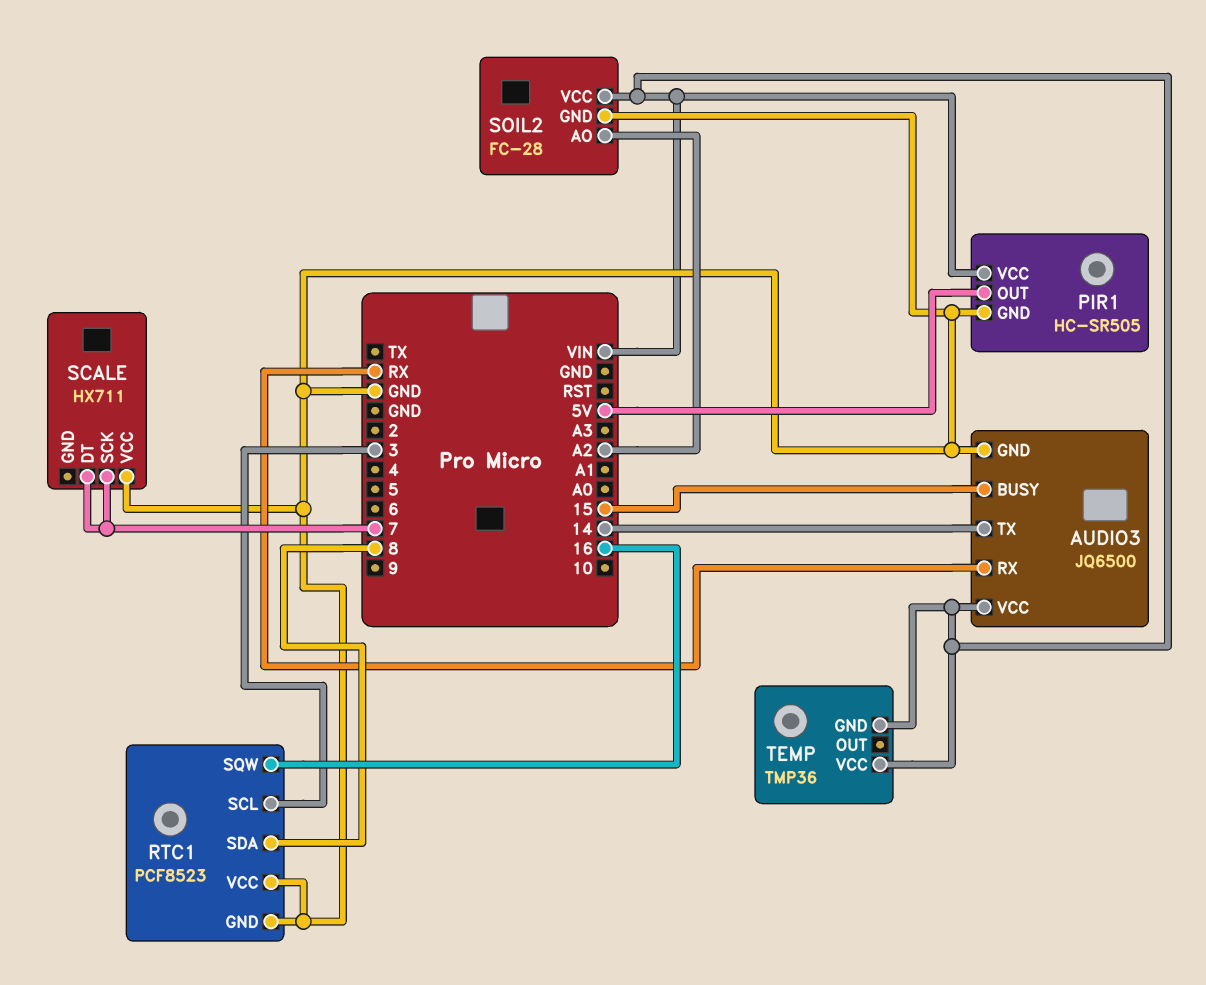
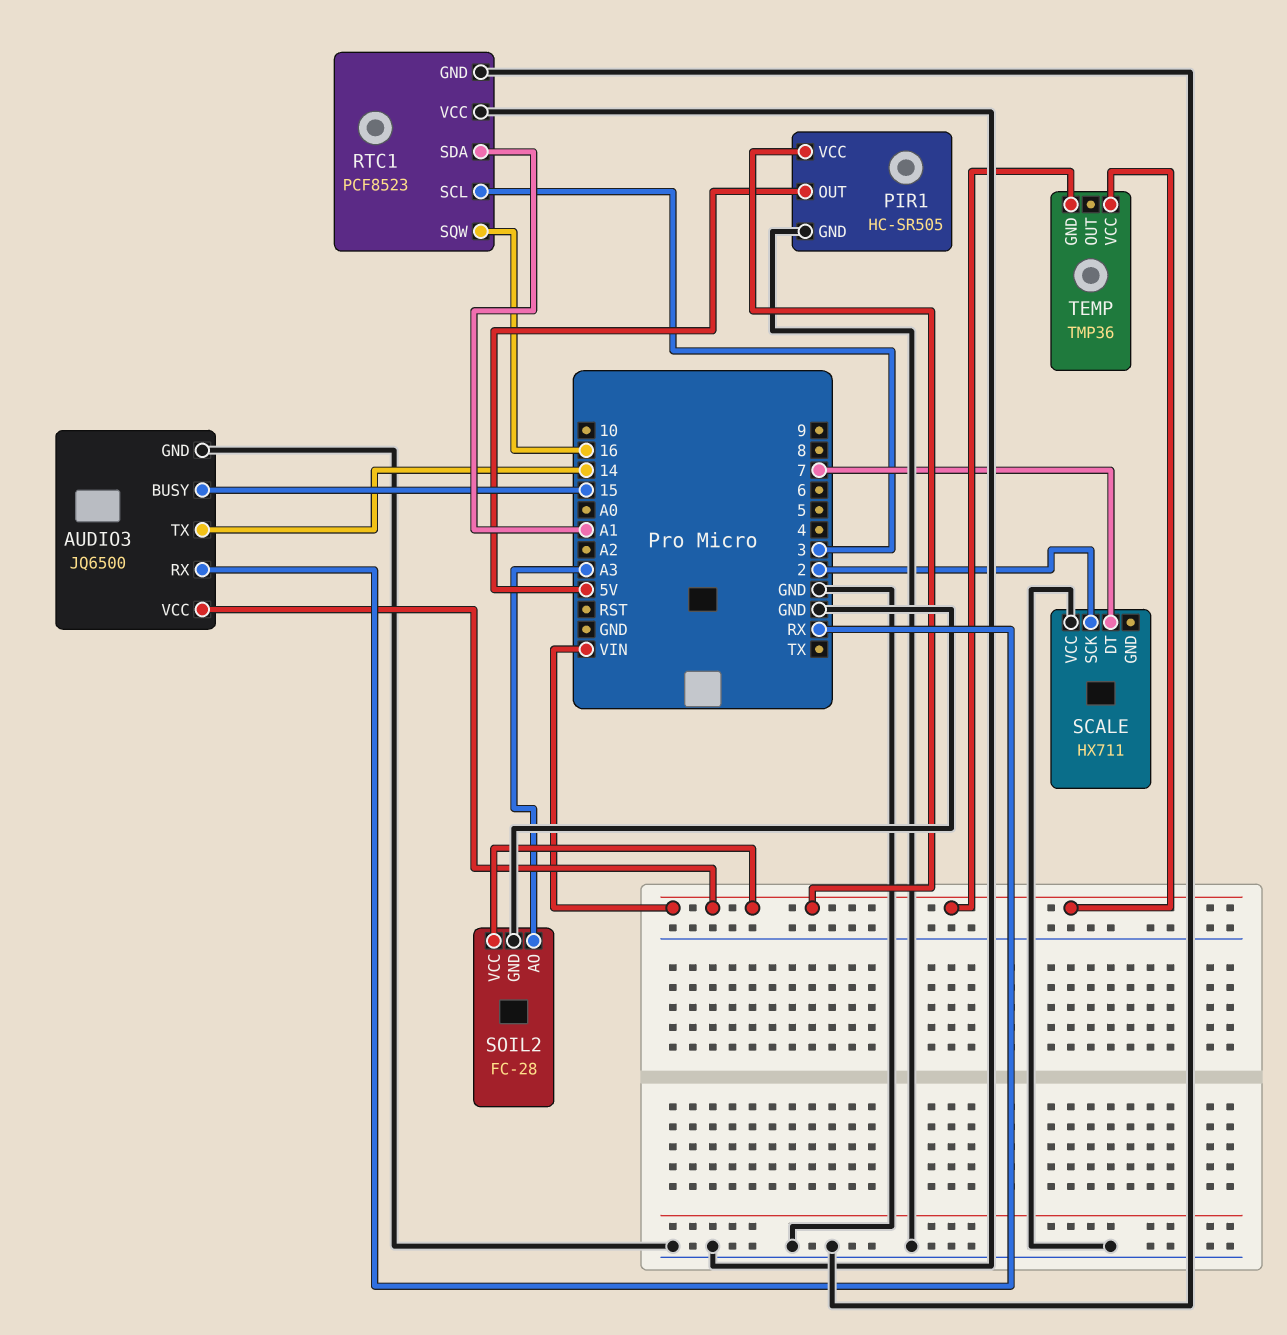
RTC1 pin SDA: 8 -> A1
SCALE pin SCK: 7 -> 2
SOIL2 pin AO: A2 -> A3

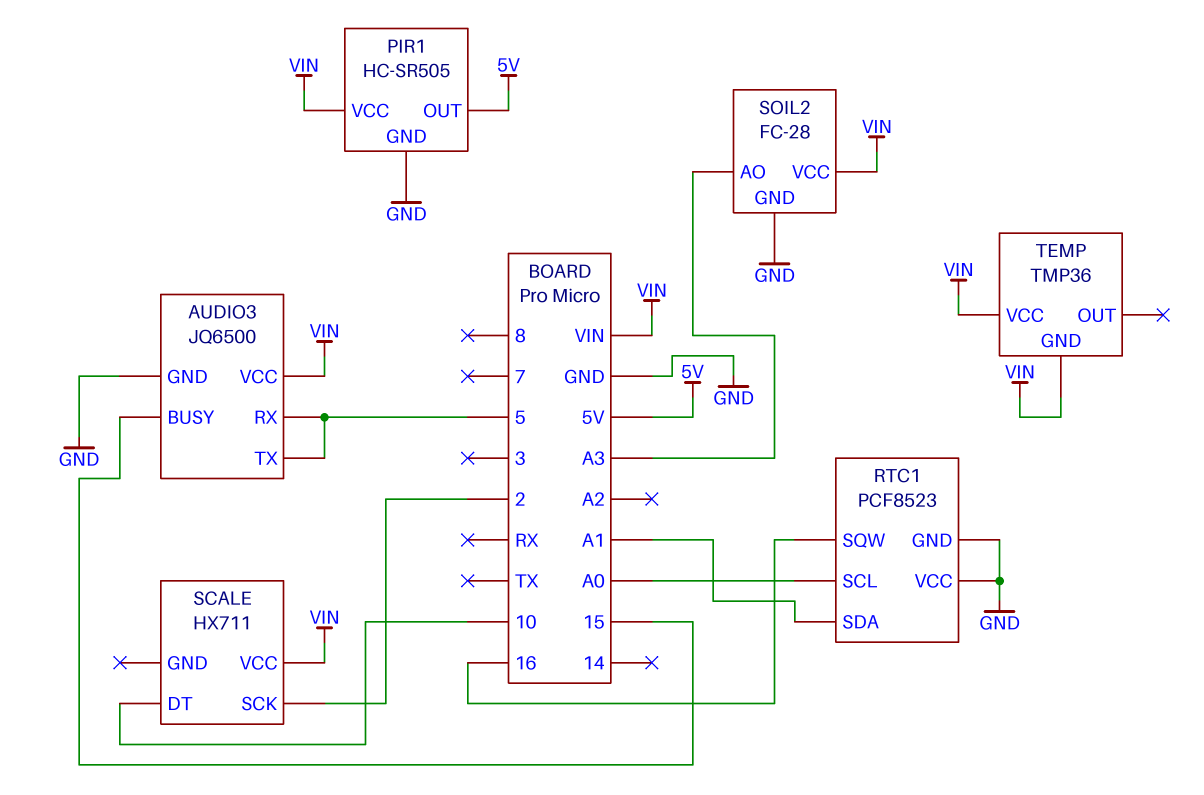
AUDIO3 pin RX: RX -> 5
AUDIO3 pin TX: 14 -> 5
RTC1 pin SCL: 3 -> A0
SCALE pin DT: 7 -> 10
SCALE pin VCC: GND -> VIN

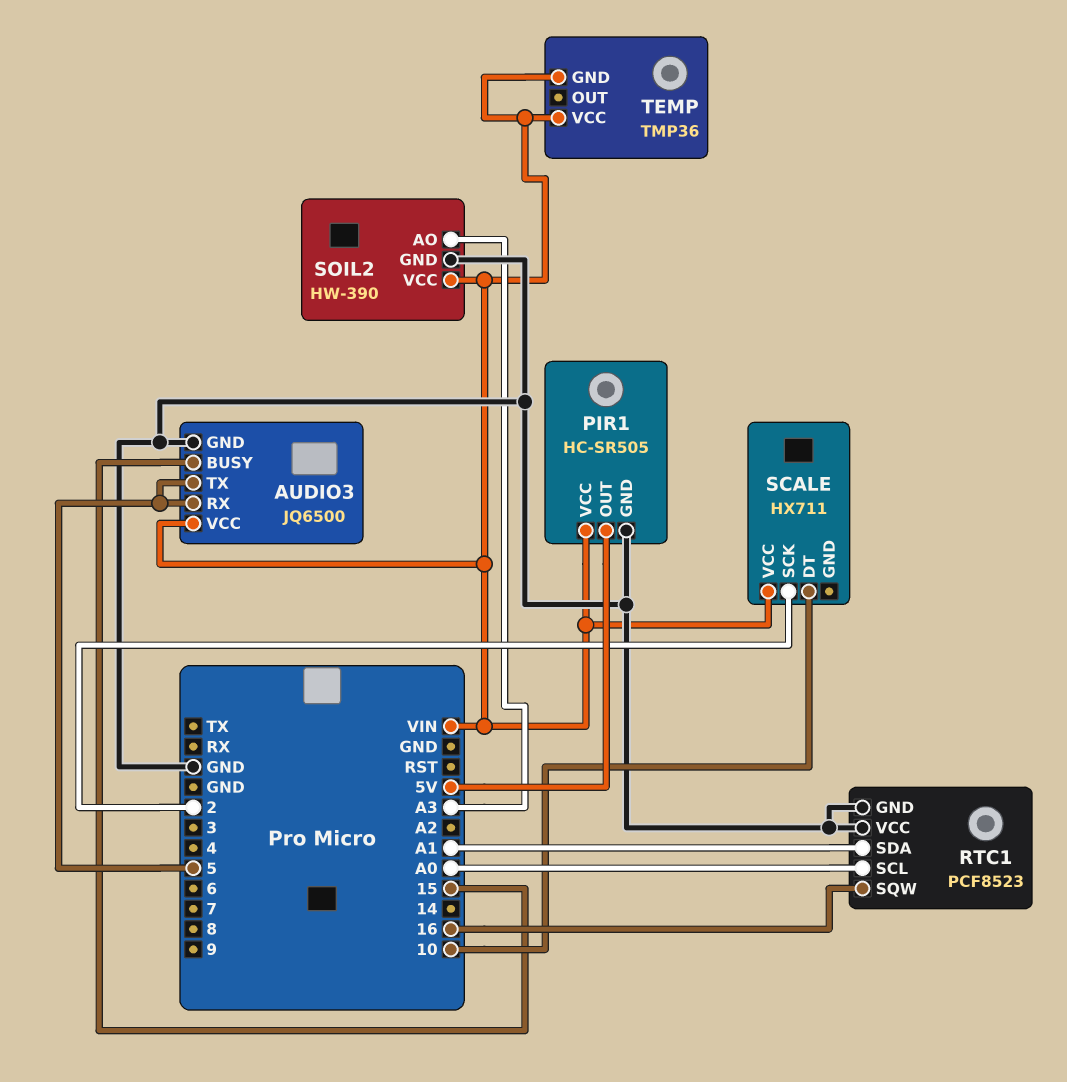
SOIL2: FC-28 -> HW-390

